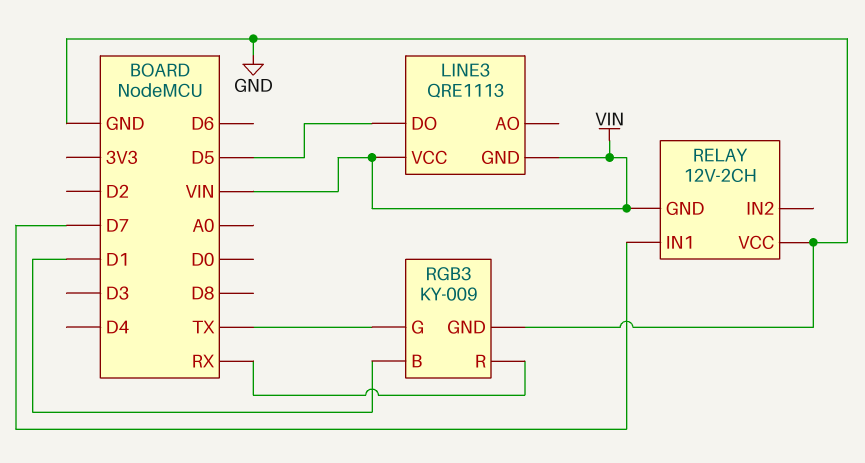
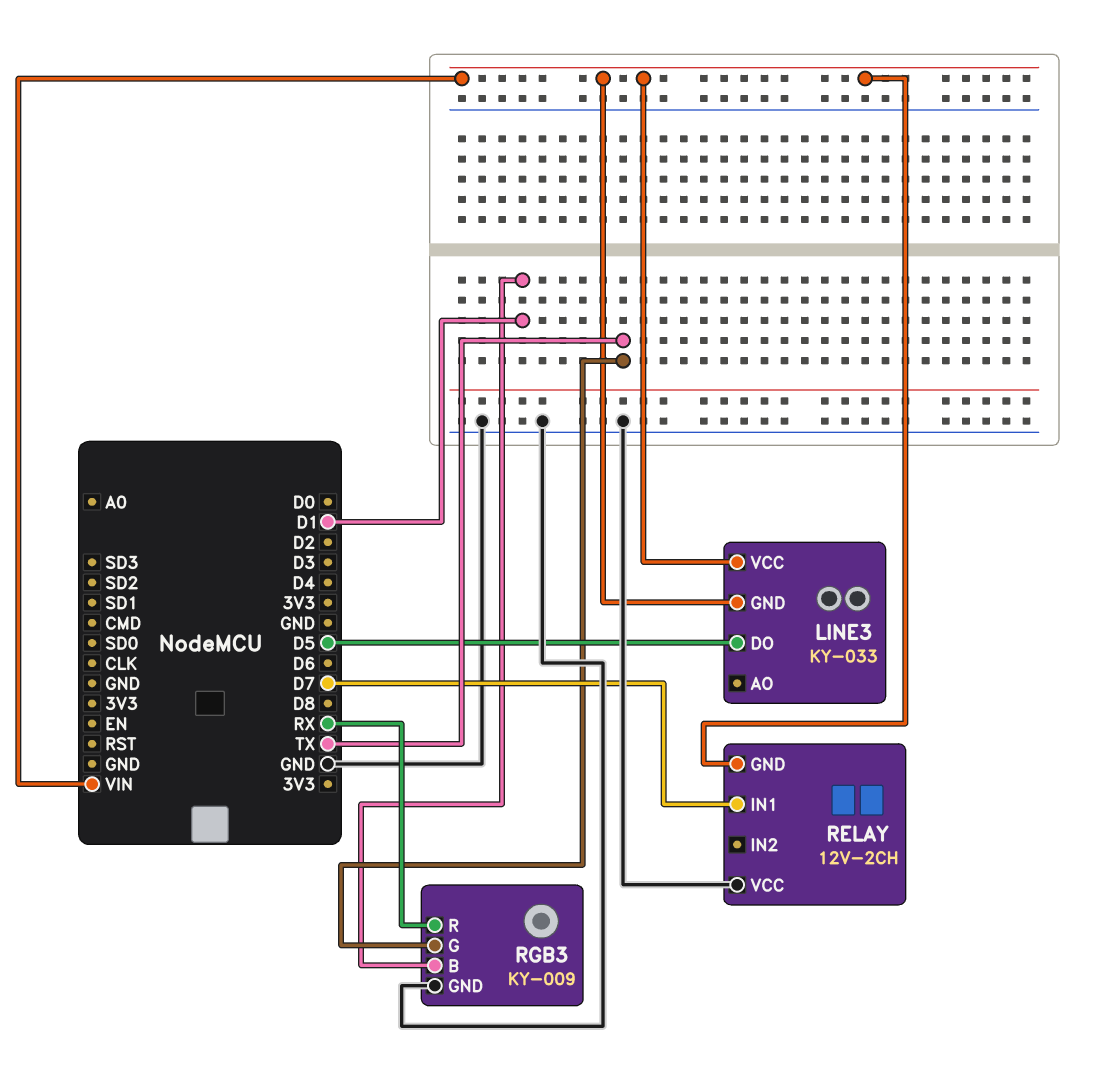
LINE3: QRE1113 -> KY-033

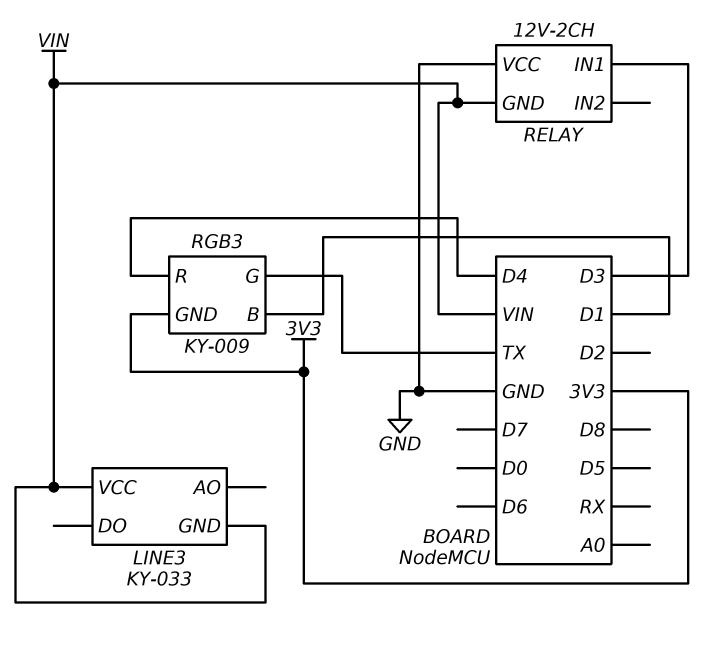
LINE3 pin DO: D5 -> none
RELAY pin IN1: D7 -> D3
RGB3 pin GND: GND -> 3V3
RGB3 pin R: RX -> D4

